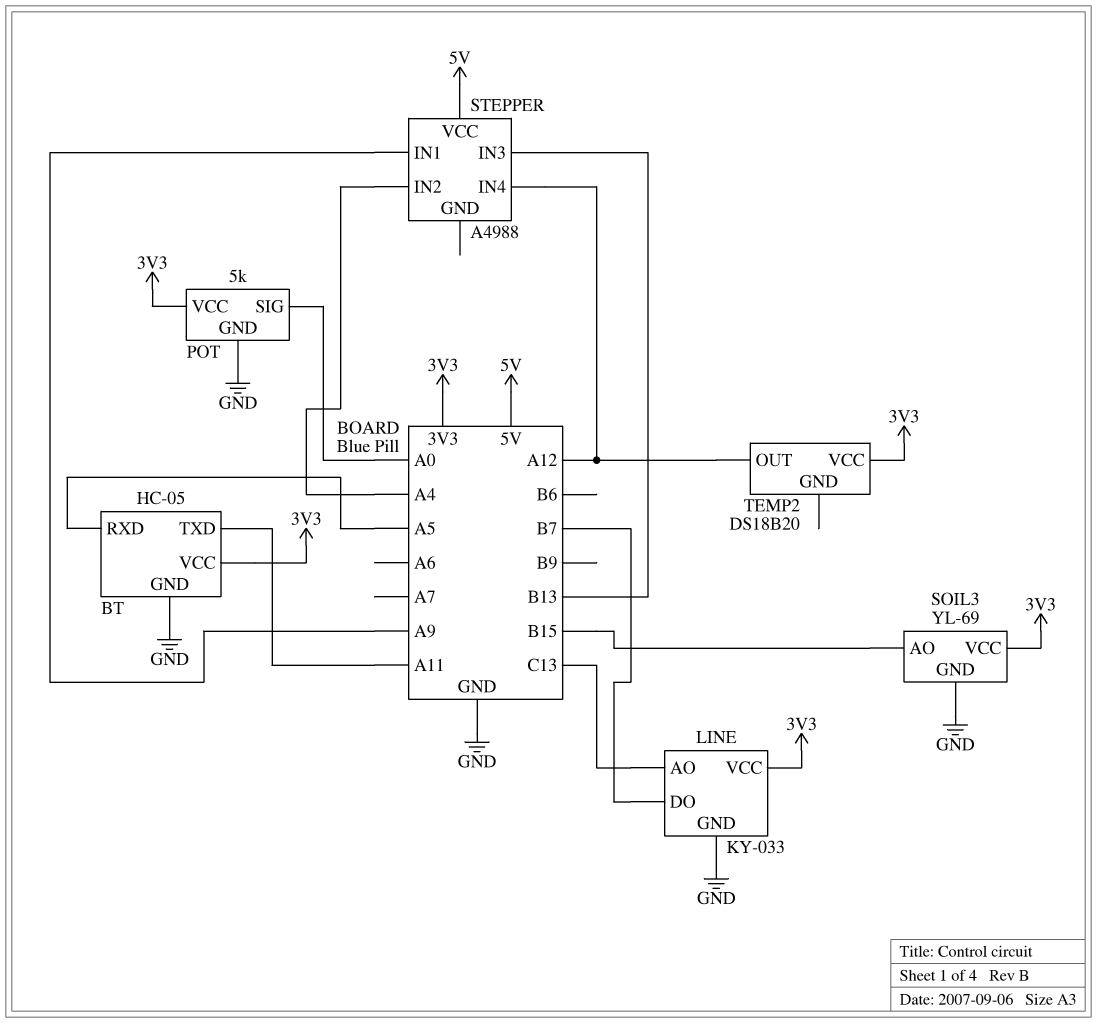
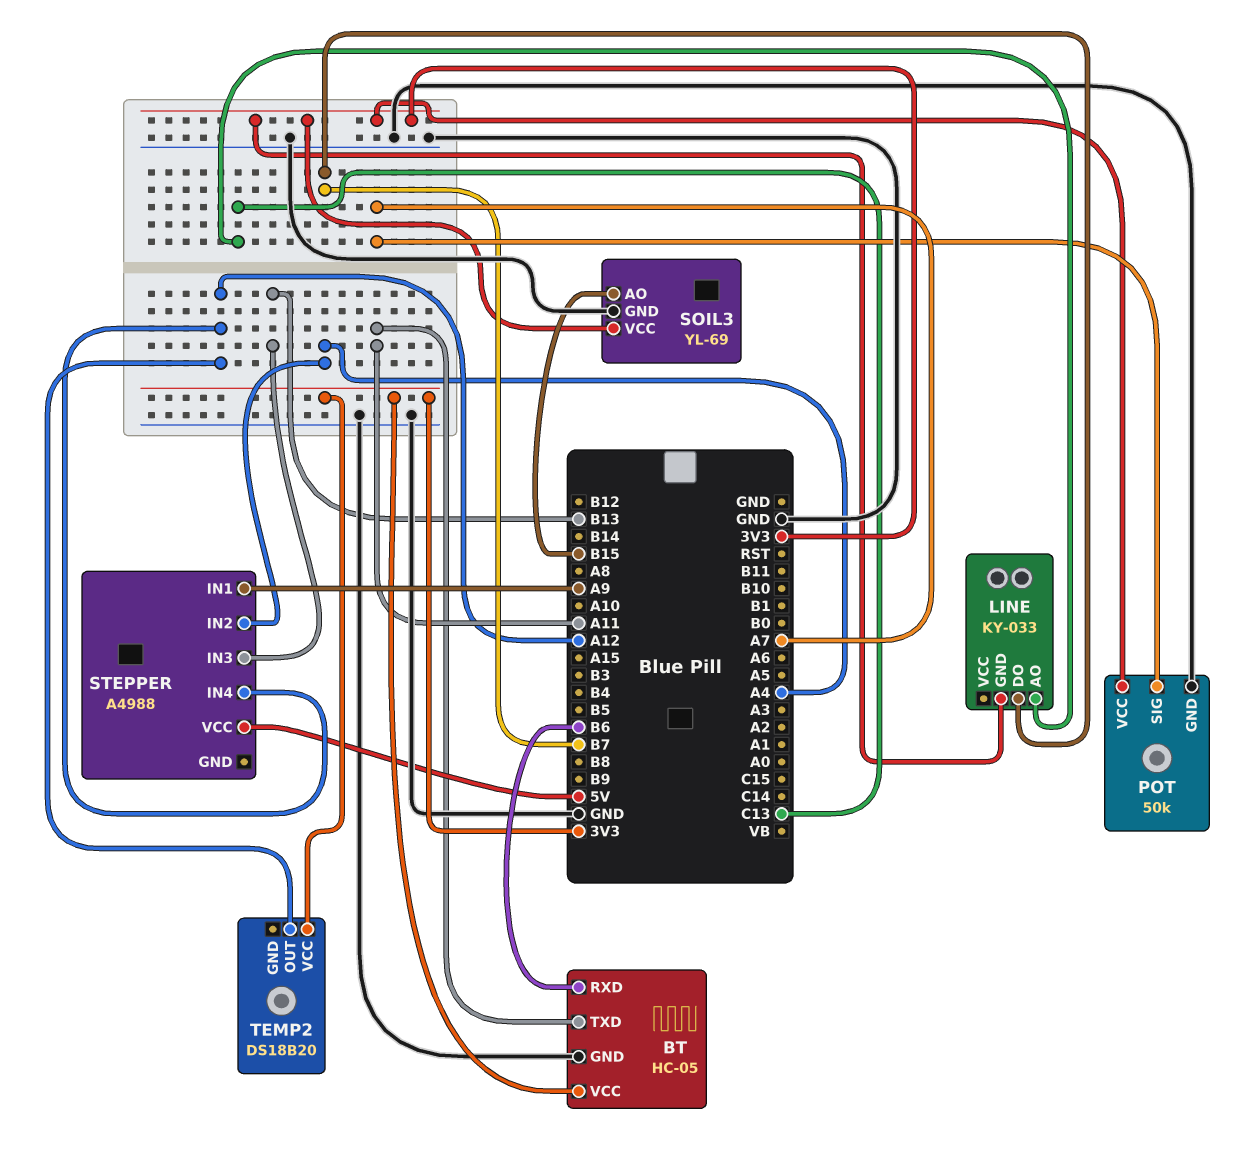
BT pin RXD: A5 -> B6
LINE pin GND: GND -> 3V3
LINE pin VCC: 3V3 -> none
POT: 5k -> 50k
POT pin SIG: A0 -> A7

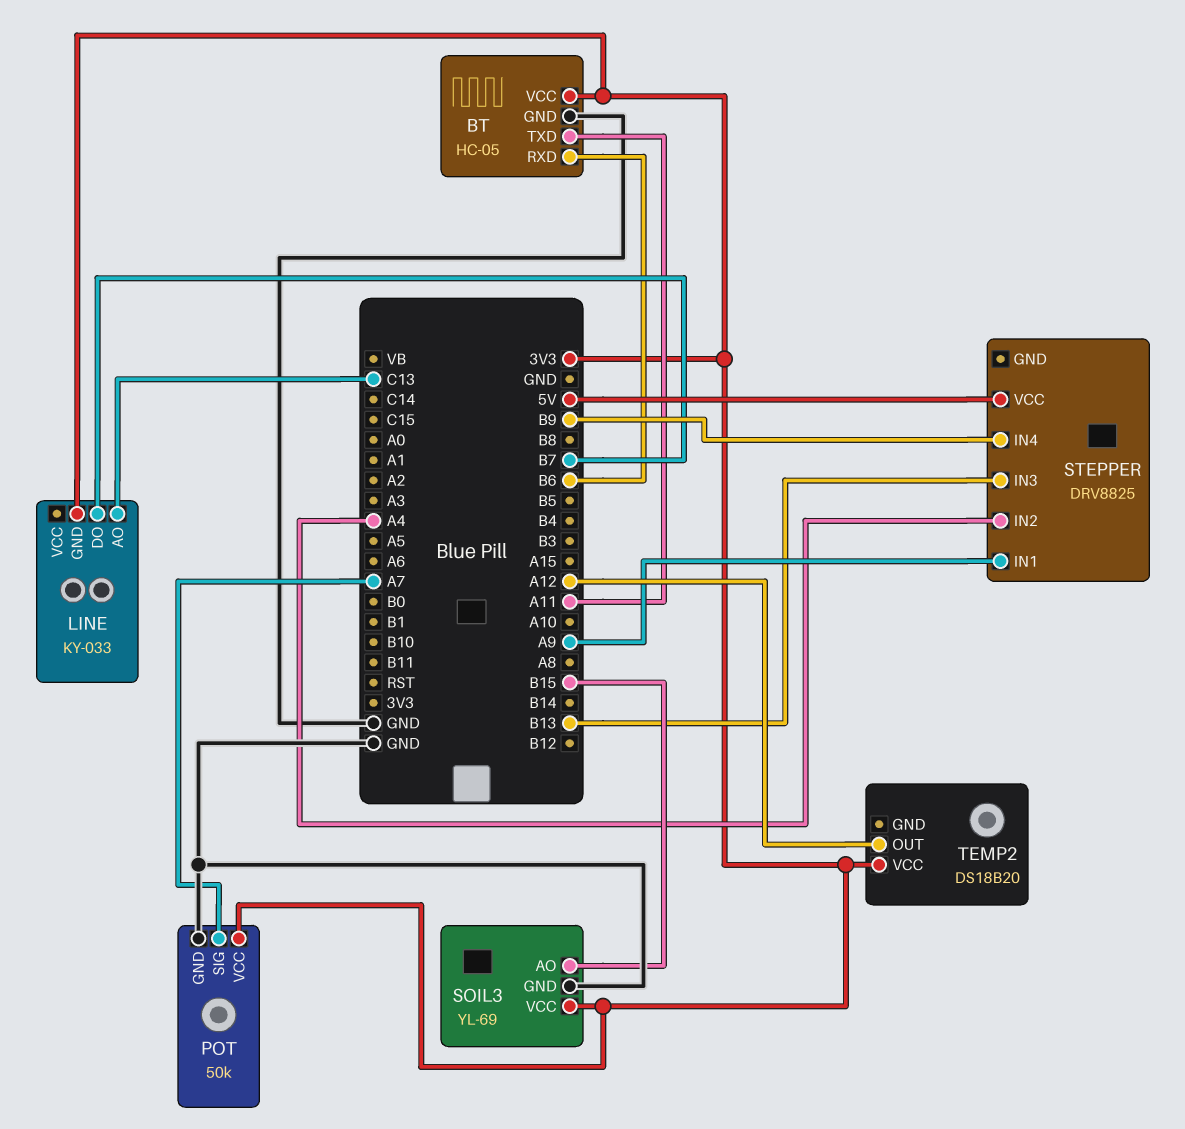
STEPPER: A4988 -> DRV8825
STEPPER pin IN4: A12 -> B9

